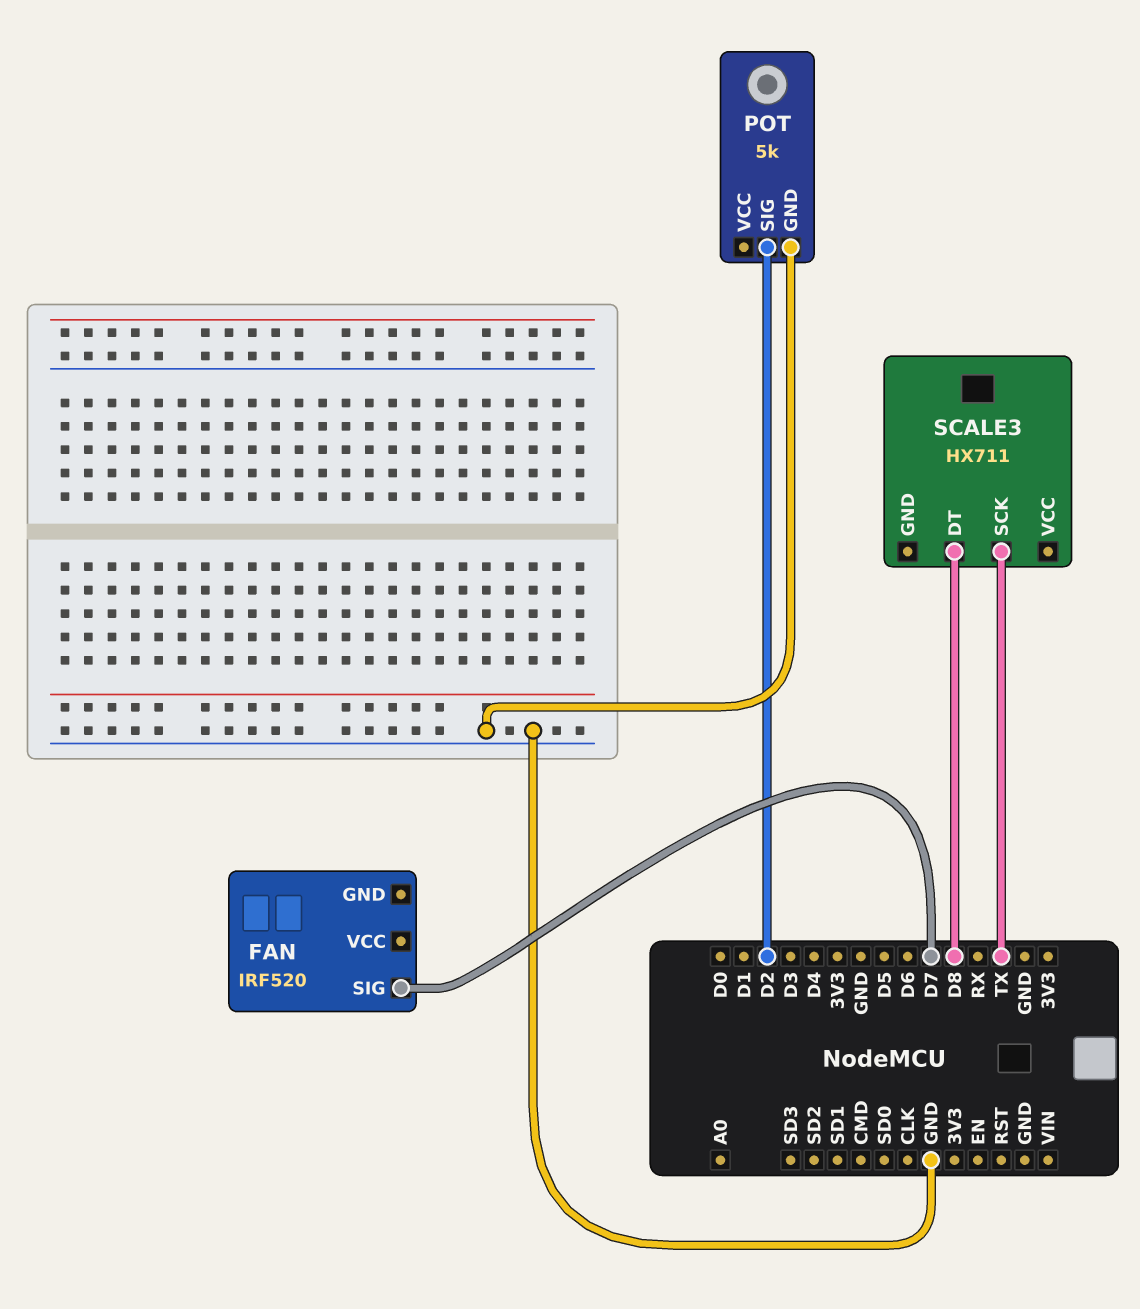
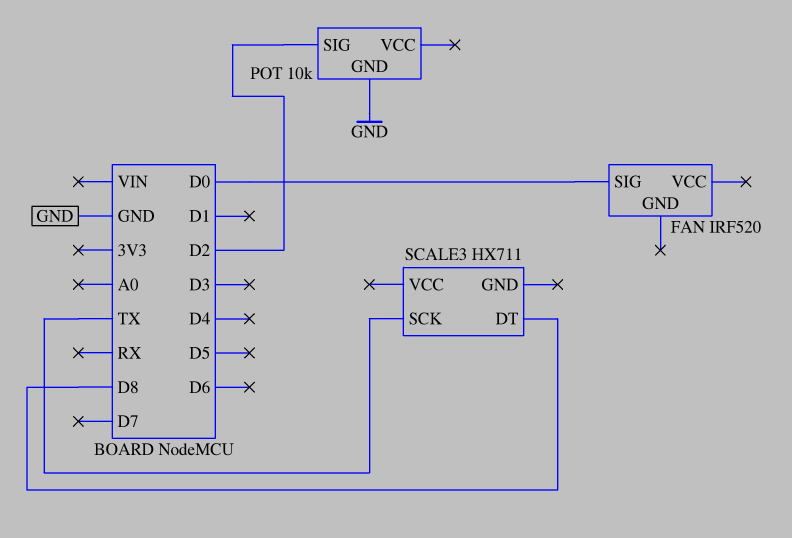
FAN pin SIG: D7 -> D0
POT: 5k -> 10k

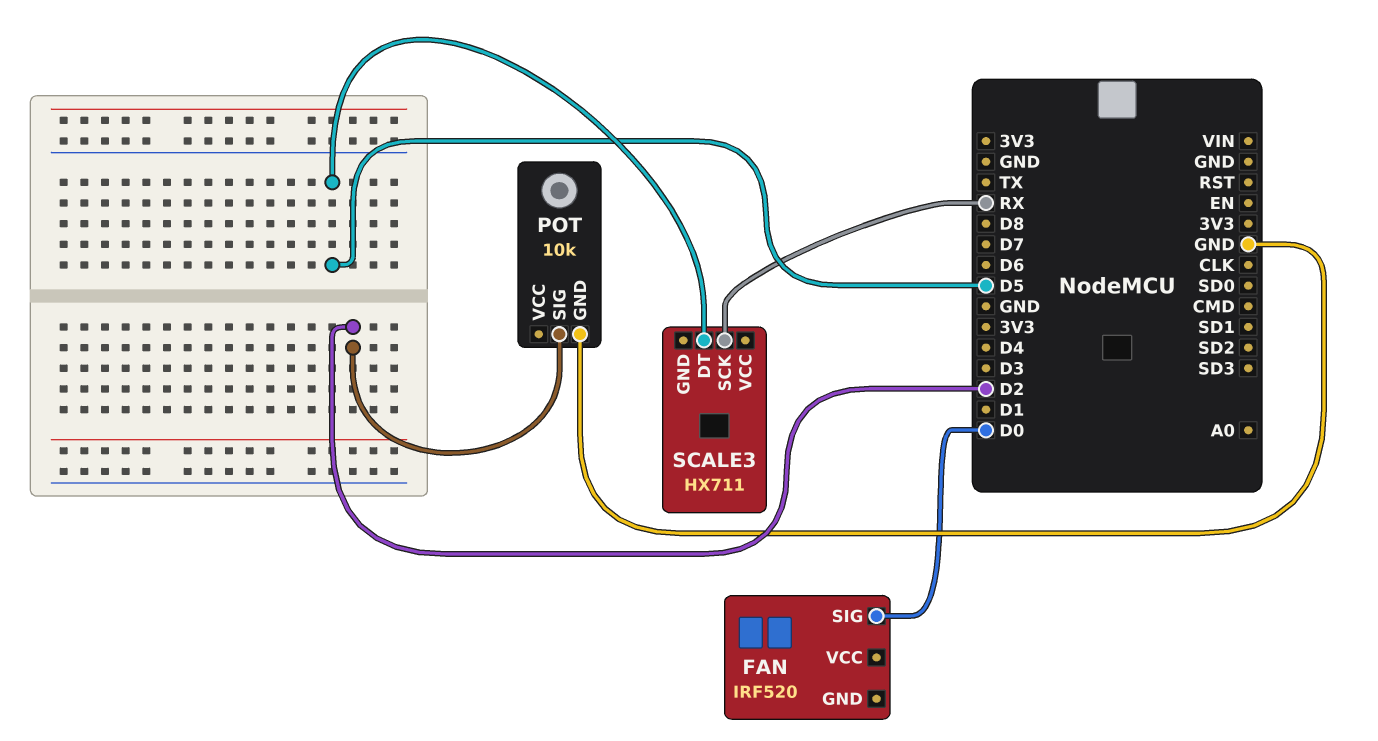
SCALE3 pin DT: D8 -> D5
SCALE3 pin SCK: TX -> RX

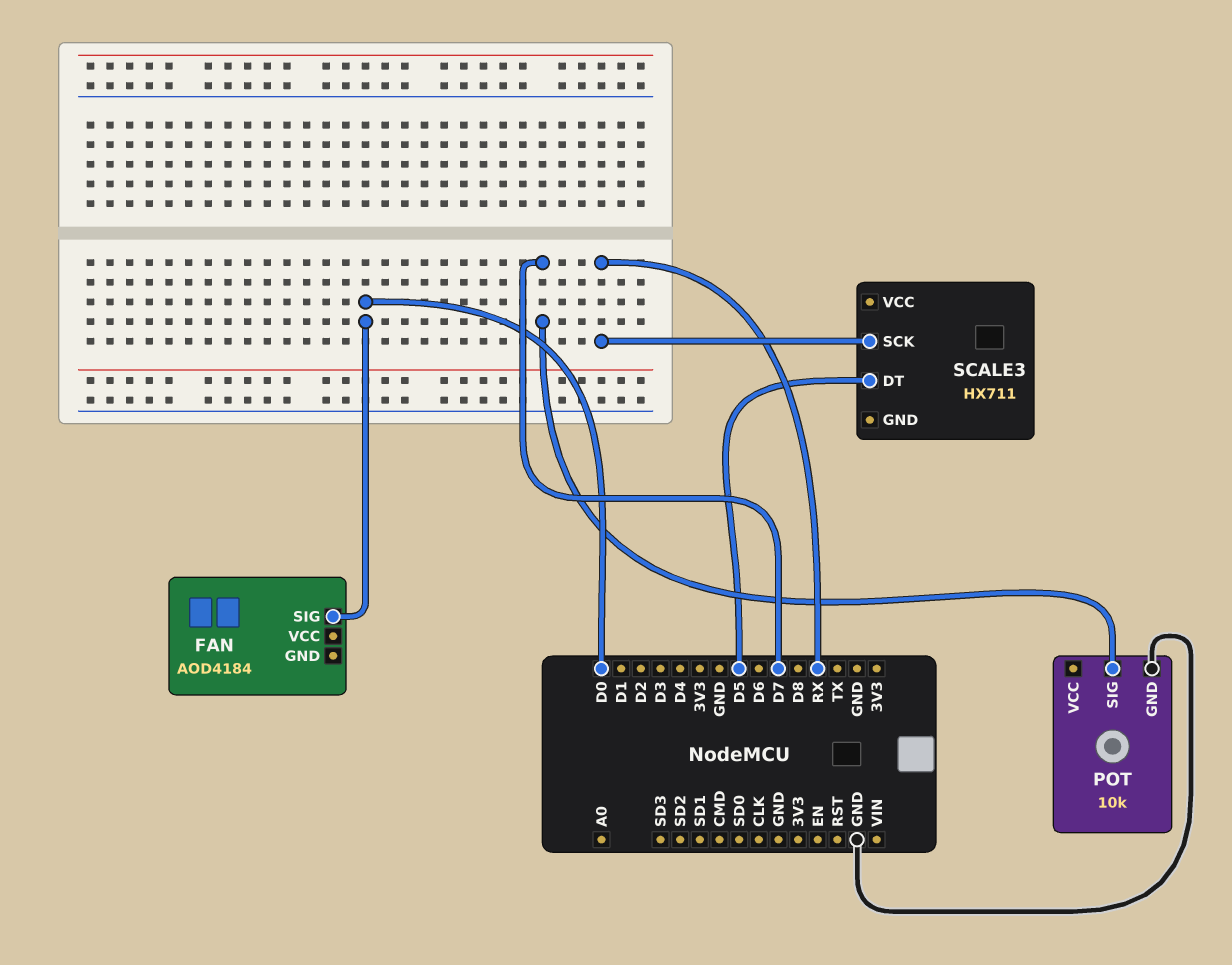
FAN: IRF520 -> AOD4184
POT pin SIG: D2 -> D7

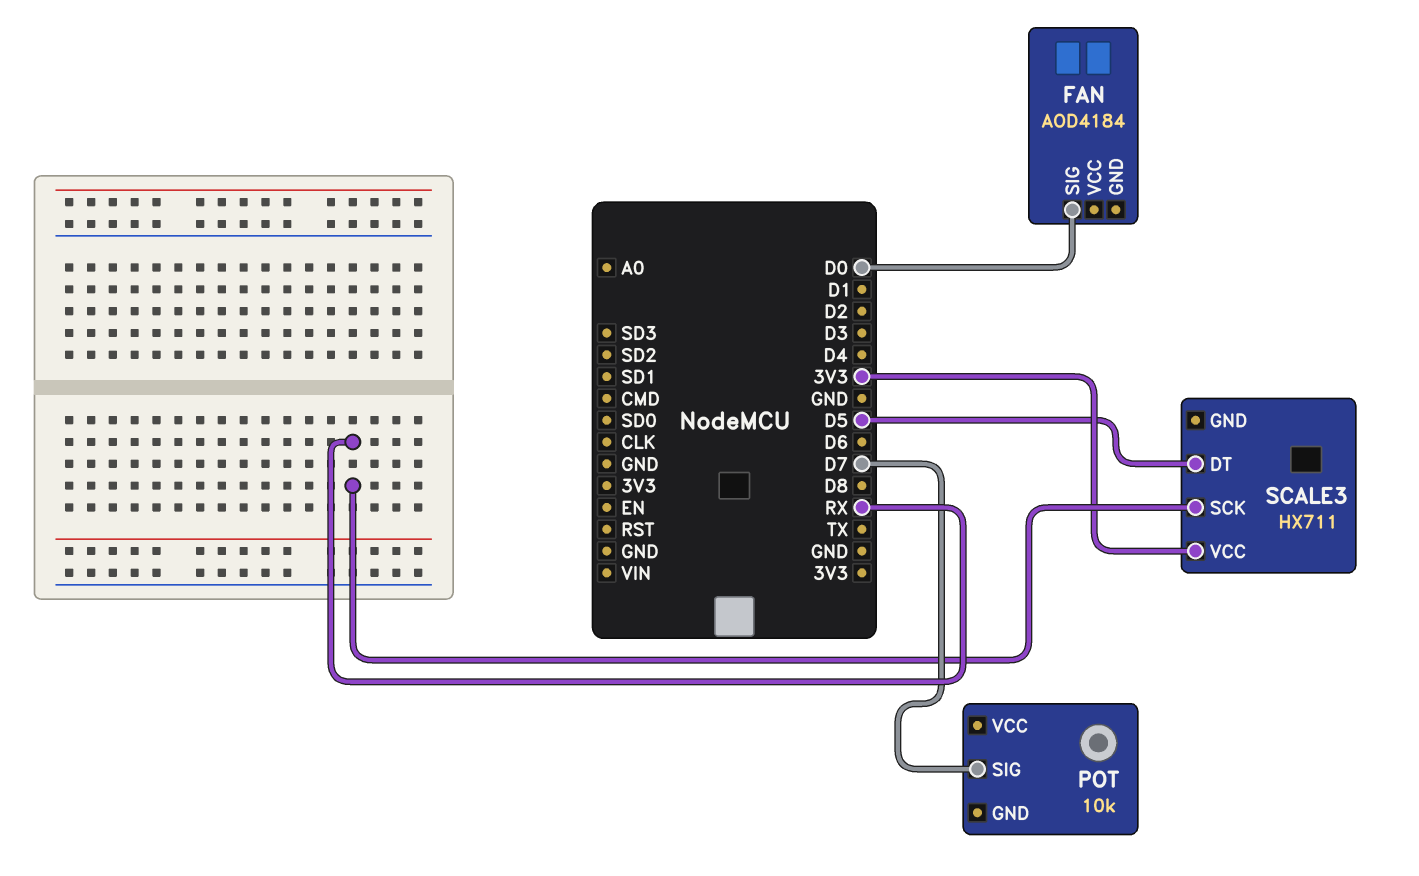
POT pin GND: GND -> none
SCALE3 pin VCC: none -> 3V3

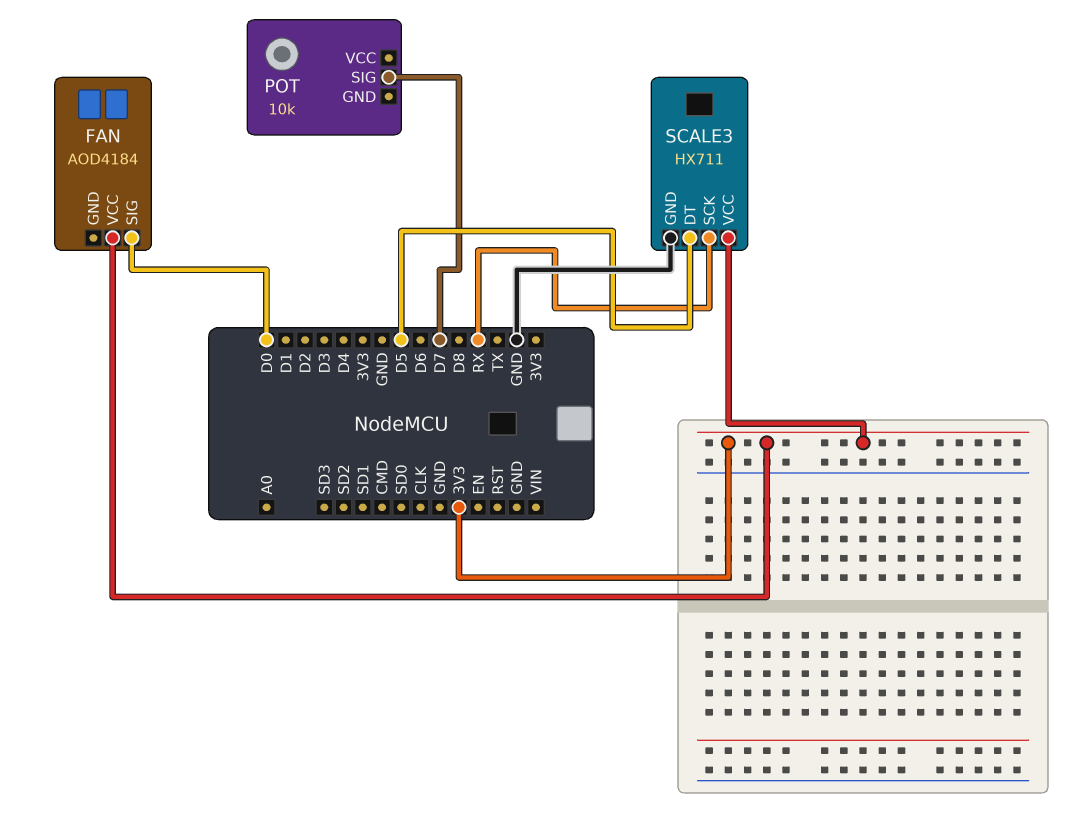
FAN pin VCC: none -> 3V3
SCALE3 pin GND: none -> GND

